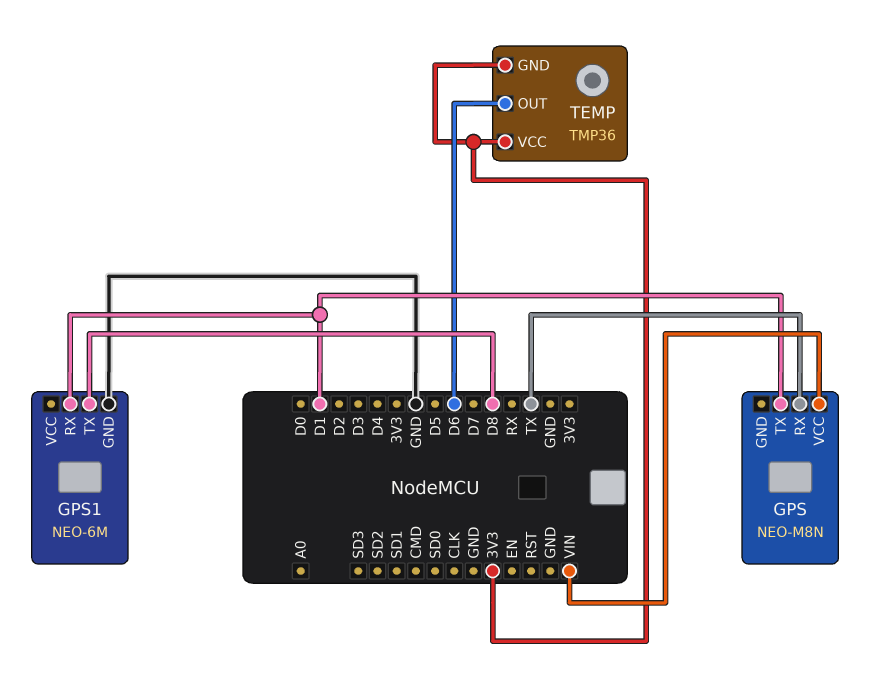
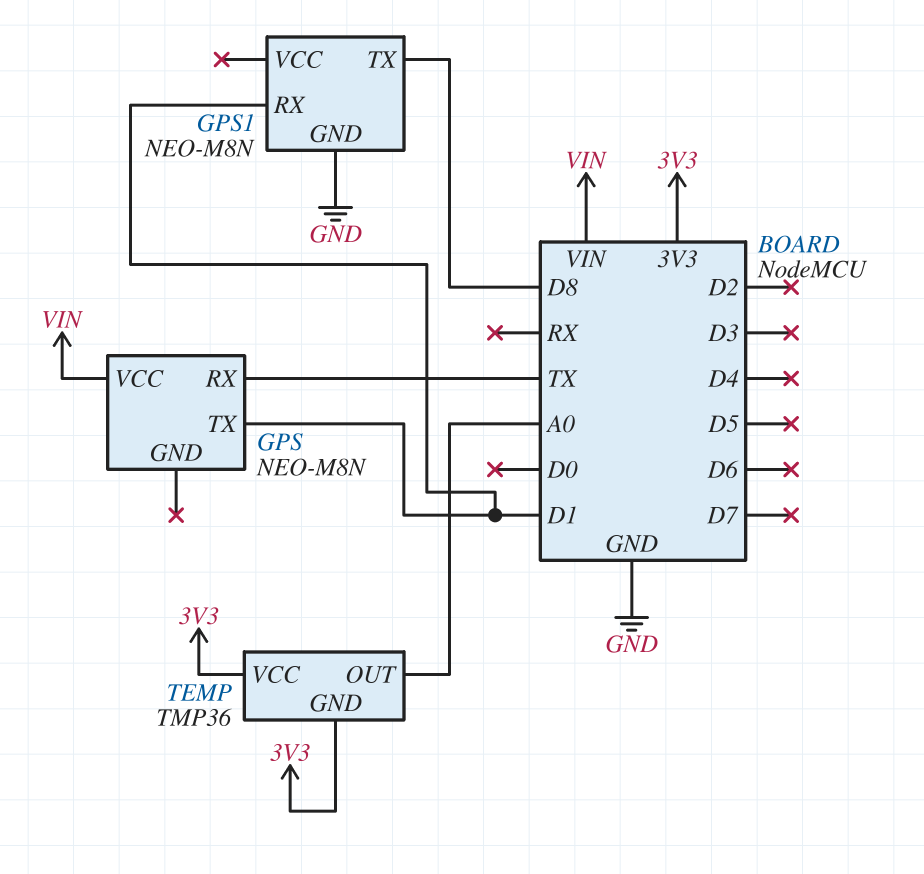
GPS1: NEO-6M -> NEO-M8N
TEMP pin OUT: D6 -> A0

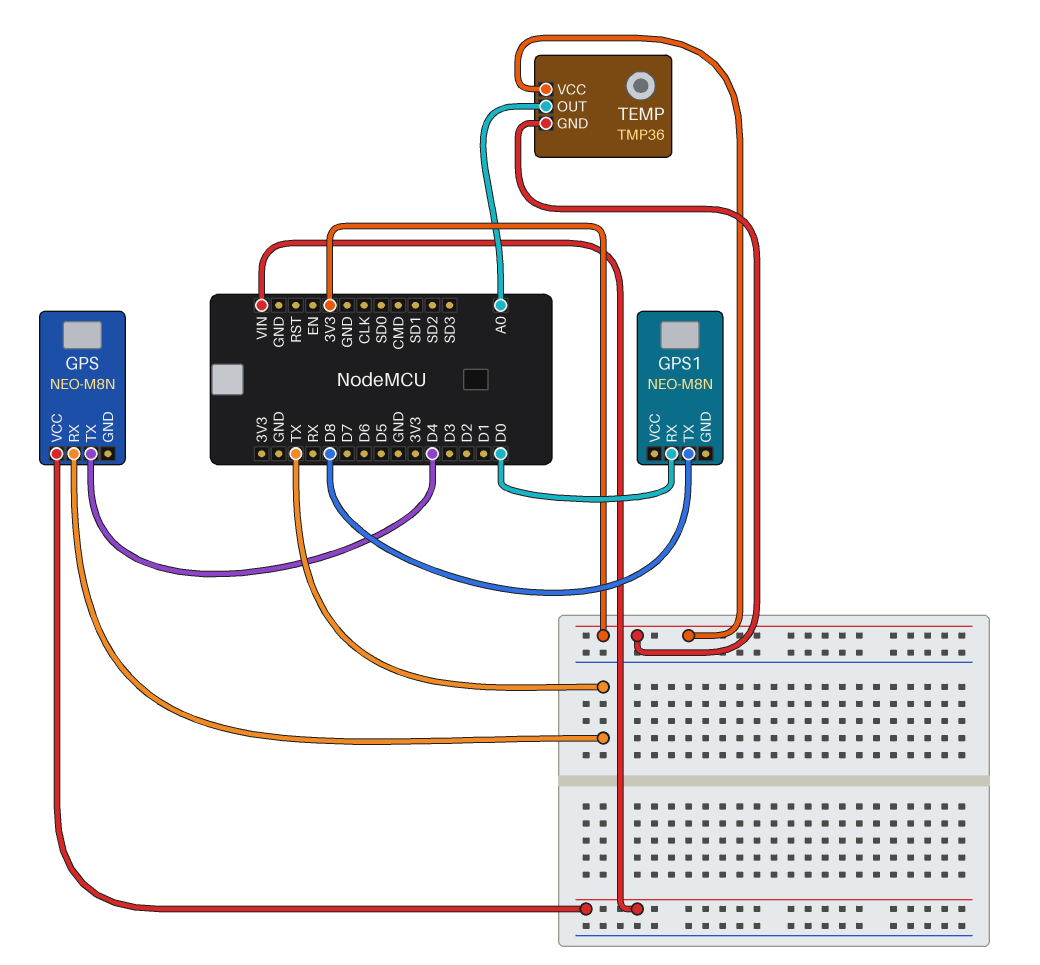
GPS pin TX: D1 -> D4
GPS1 pin GND: GND -> none
GPS1 pin RX: D1 -> D0

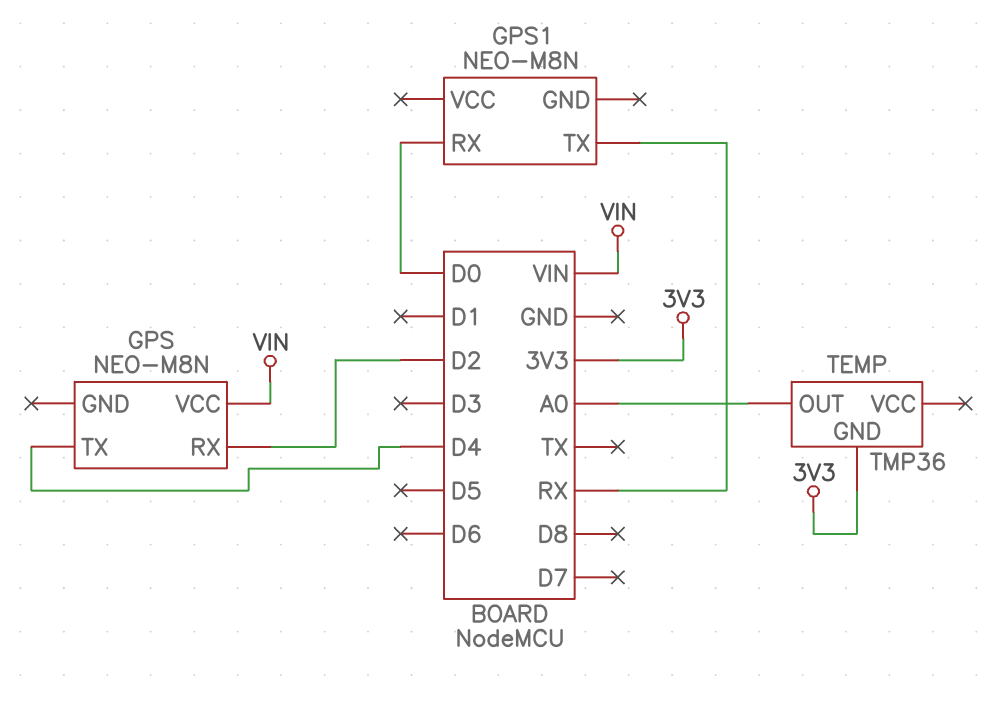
GPS pin RX: TX -> D2
GPS1 pin TX: D8 -> RX
TEMP pin VCC: 3V3 -> none

